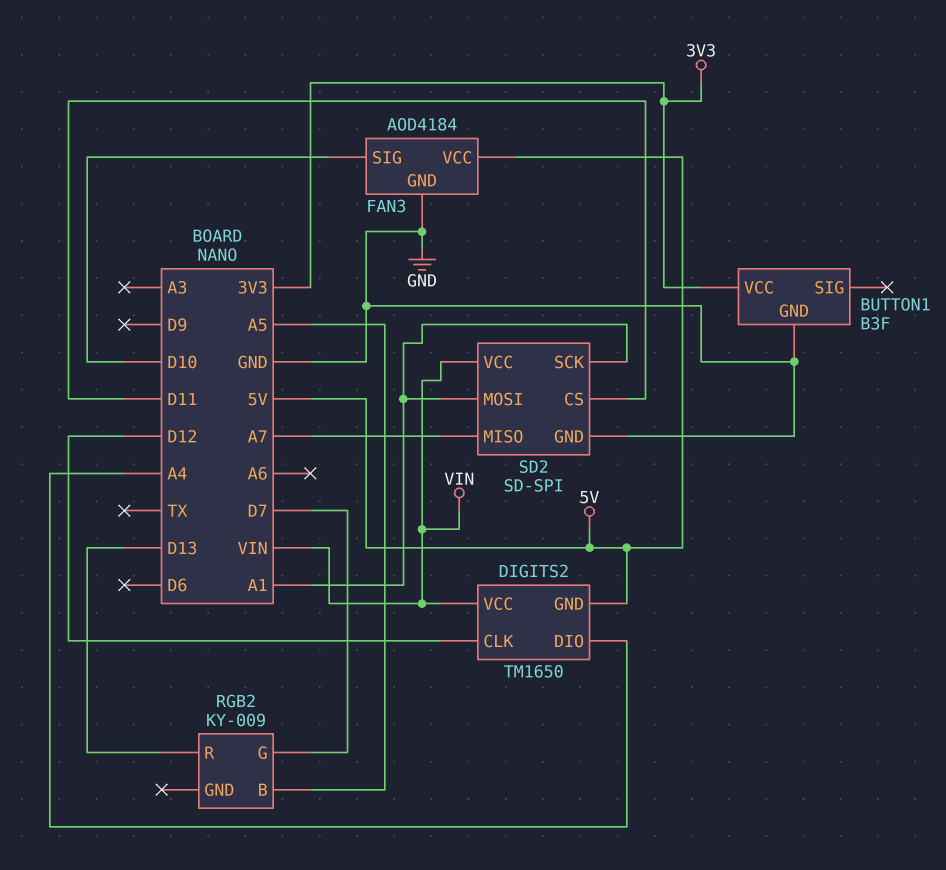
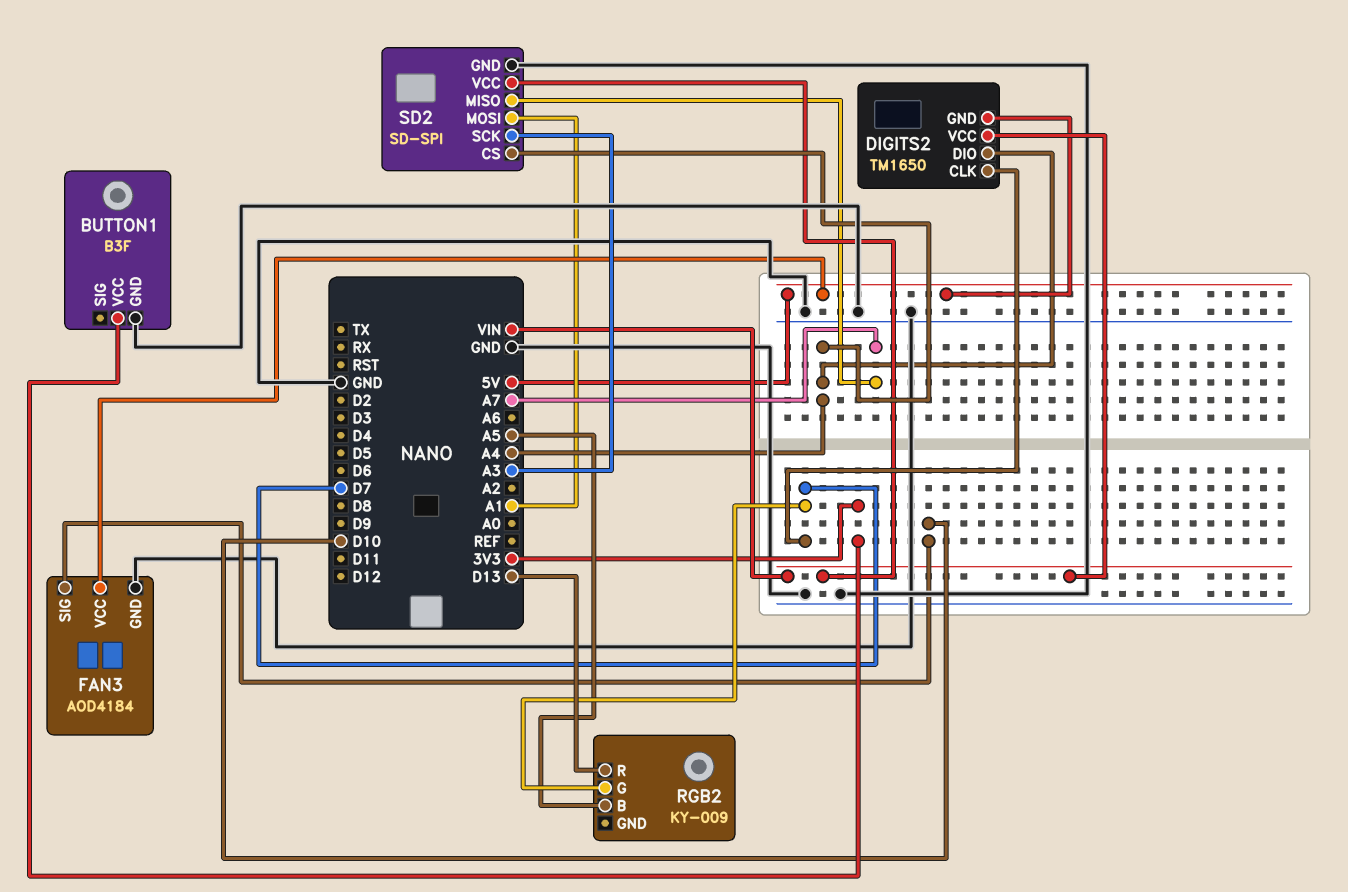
DIGITS2 pin CLK: D12 -> D7
SD2 pin CS: D11 -> A4
SD2 pin SCK: A1 -> A3

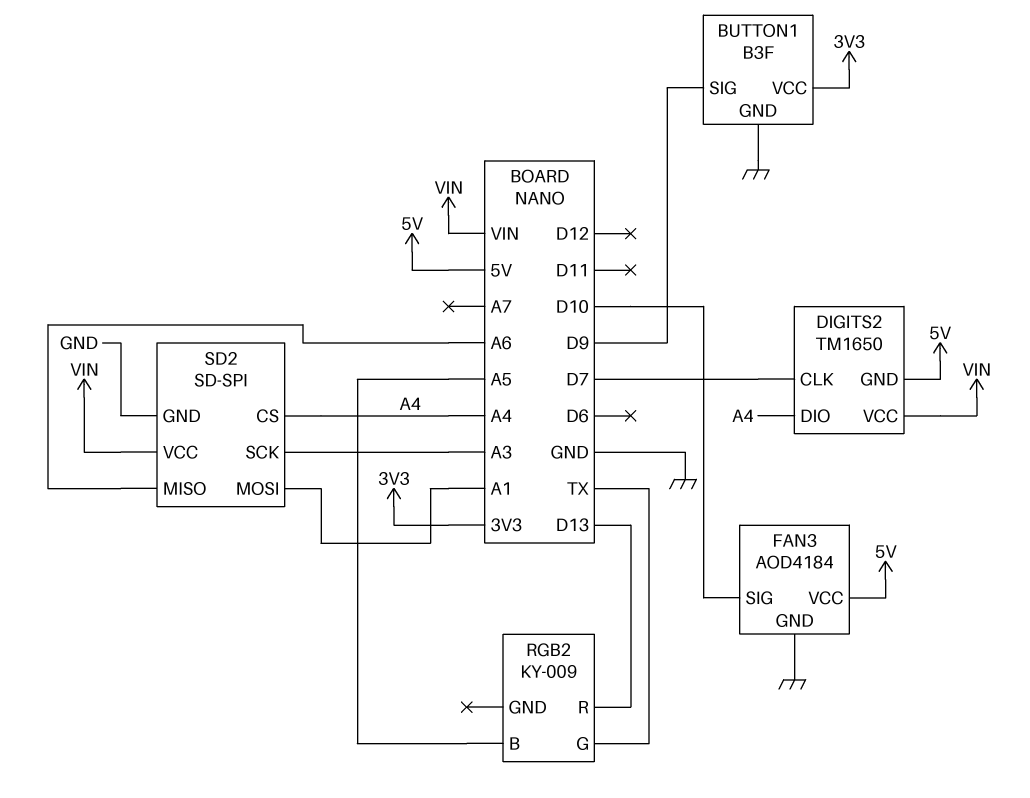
BUTTON1 pin SIG: none -> D9
RGB2 pin G: D7 -> TX
SD2 pin MISO: A7 -> A6

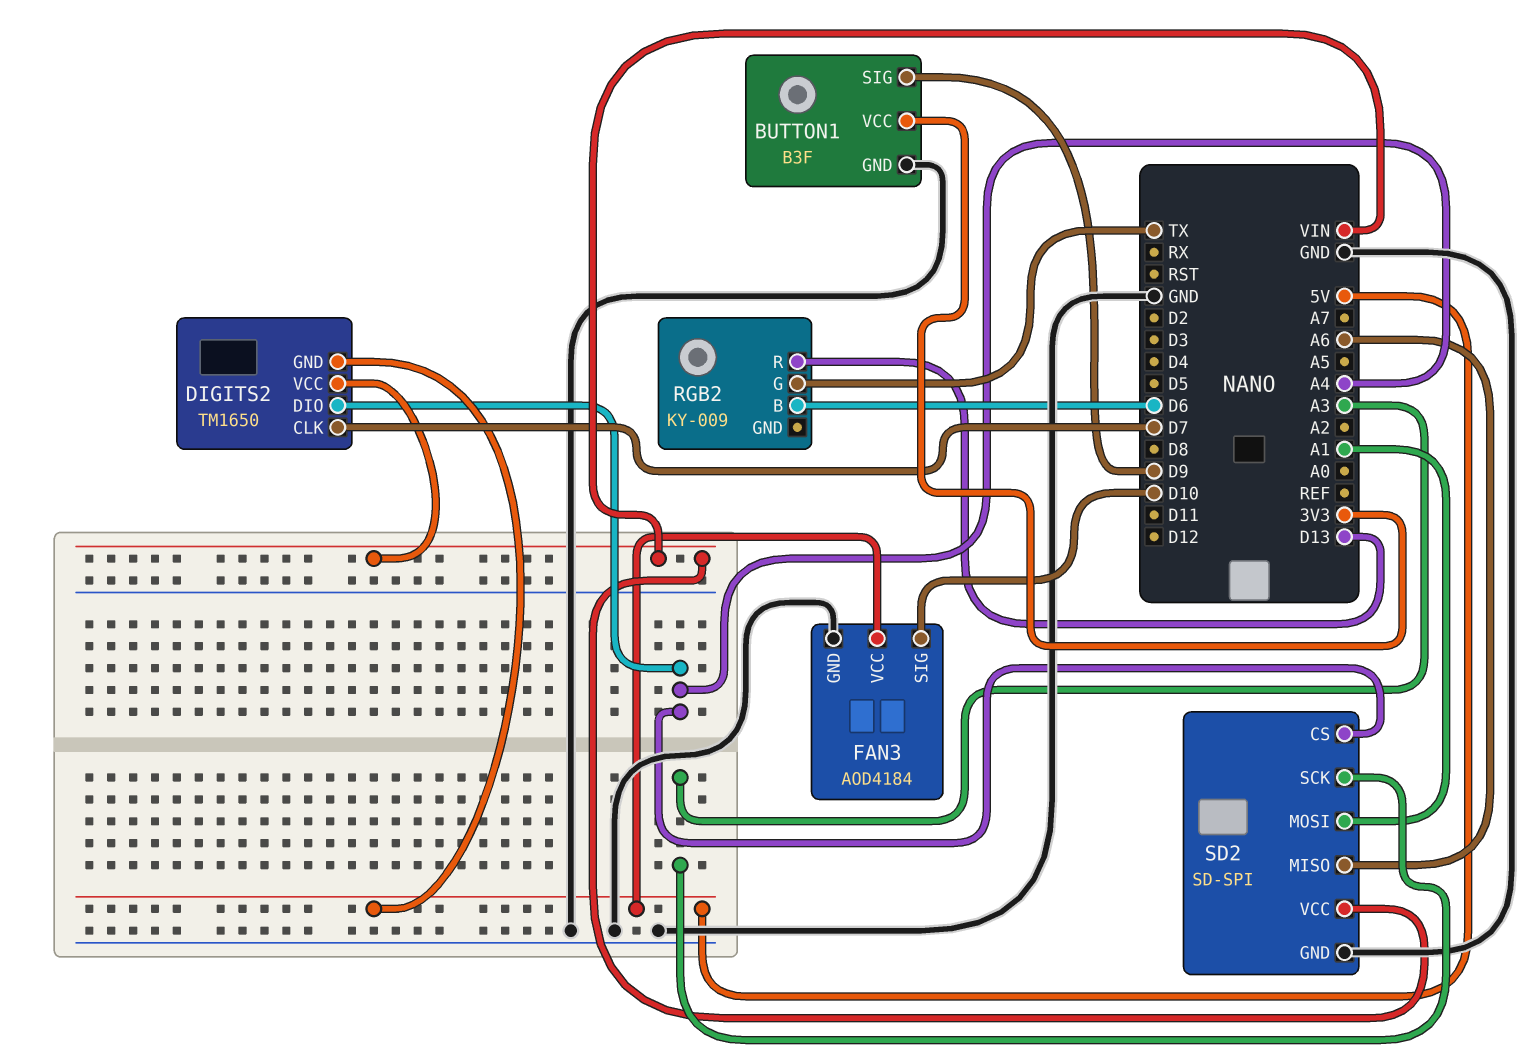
RGB2 pin B: A5 -> D6

